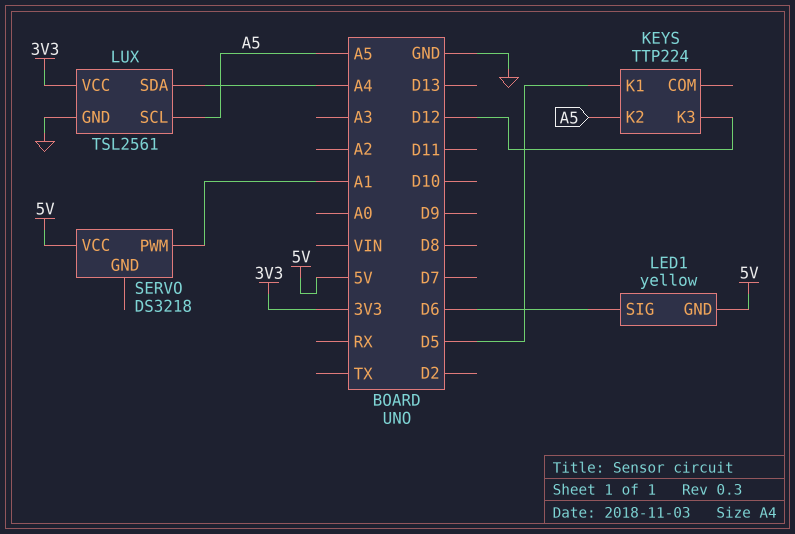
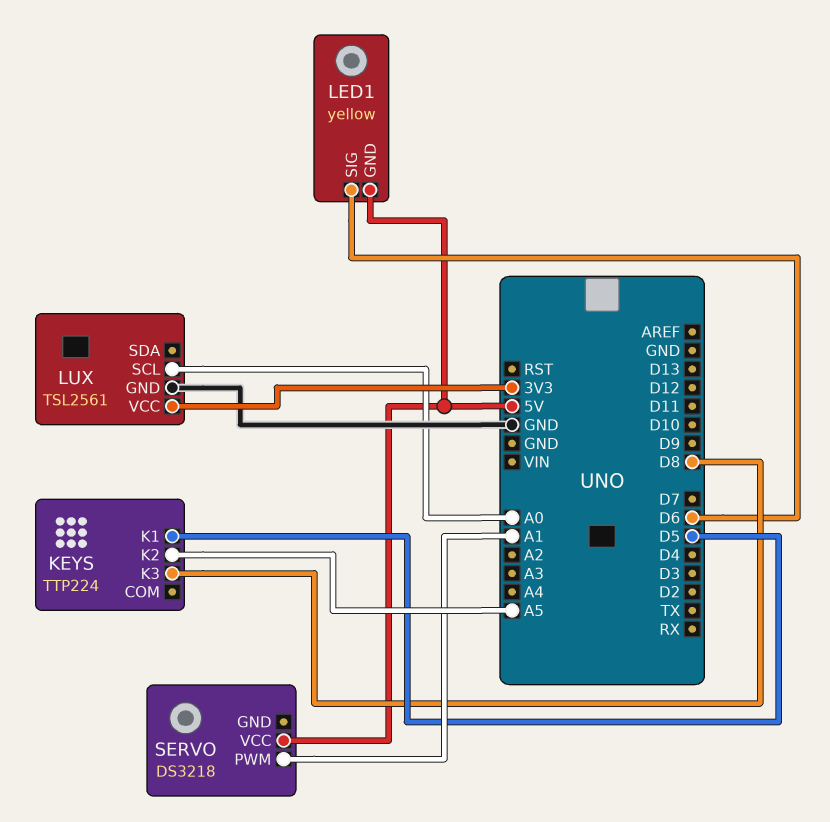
KEYS pin K3: D12 -> D8
LUX pin SCL: A5 -> A0
LUX pin SDA: A4 -> none

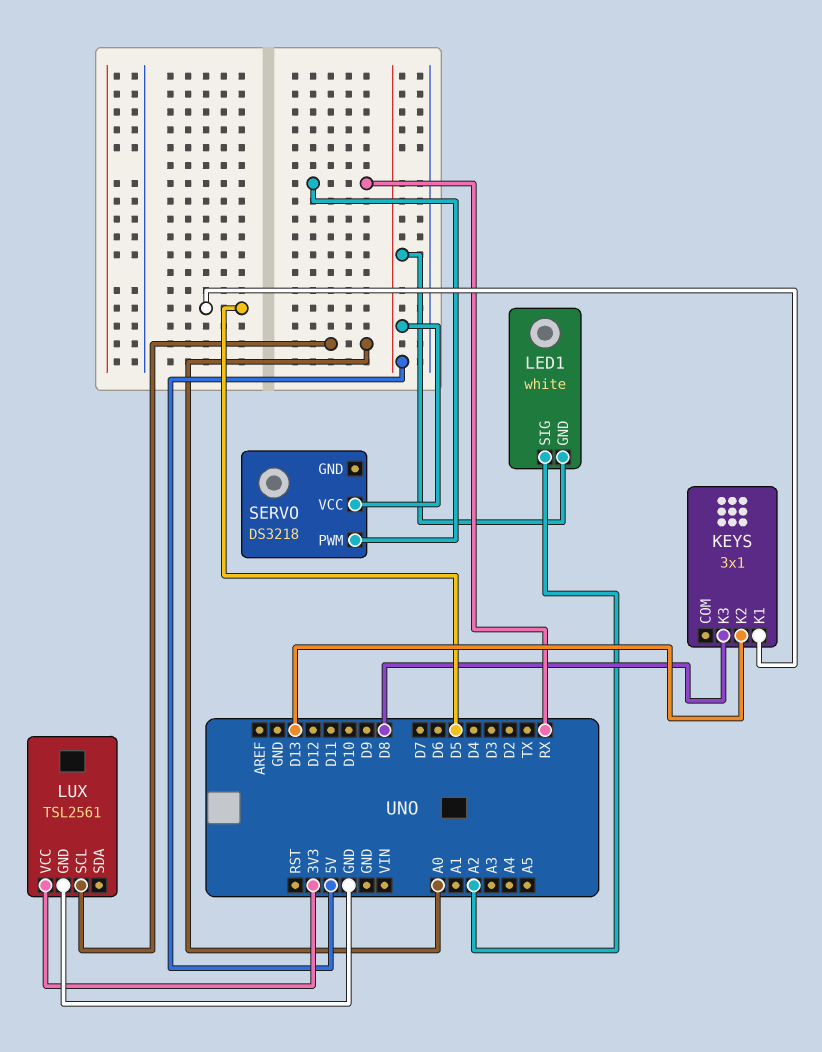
KEYS: TTP224 -> 3x1
KEYS pin K2: A5 -> D13
LED1: yellow -> white
LED1 pin SIG: D6 -> A2
SERVO pin PWM: A1 -> RX

